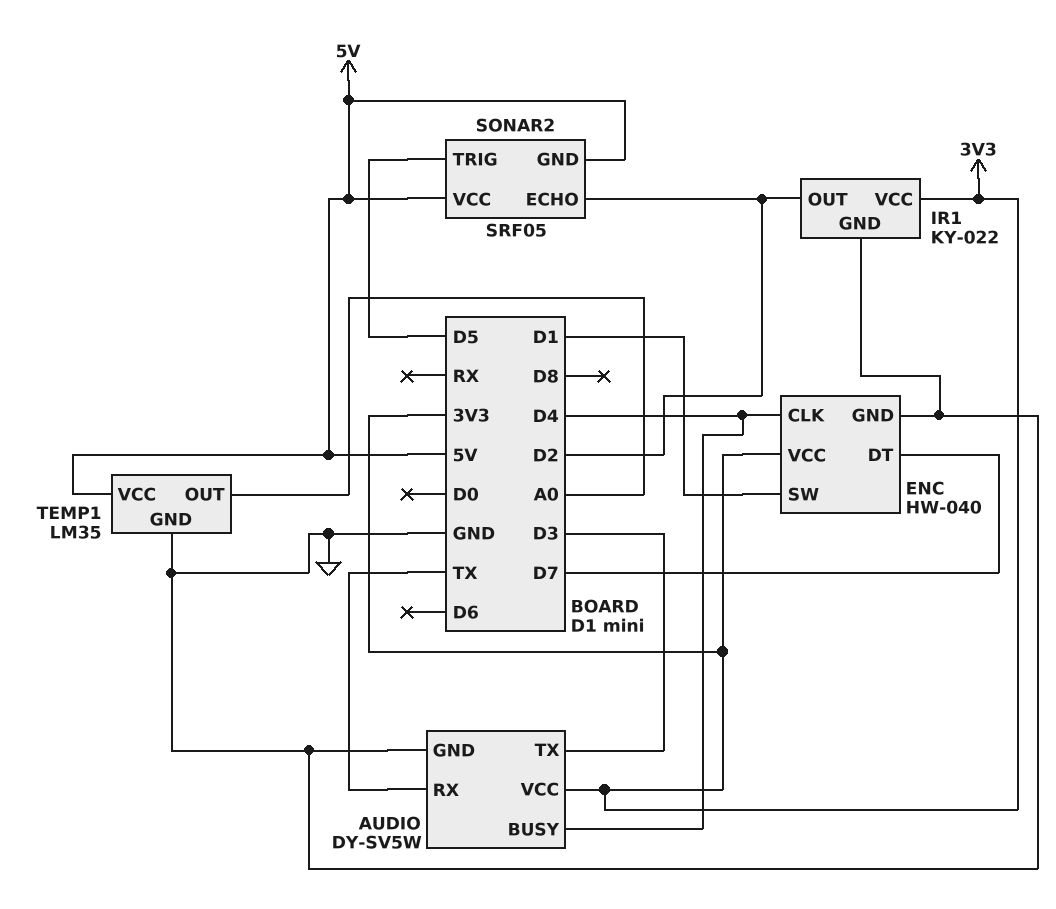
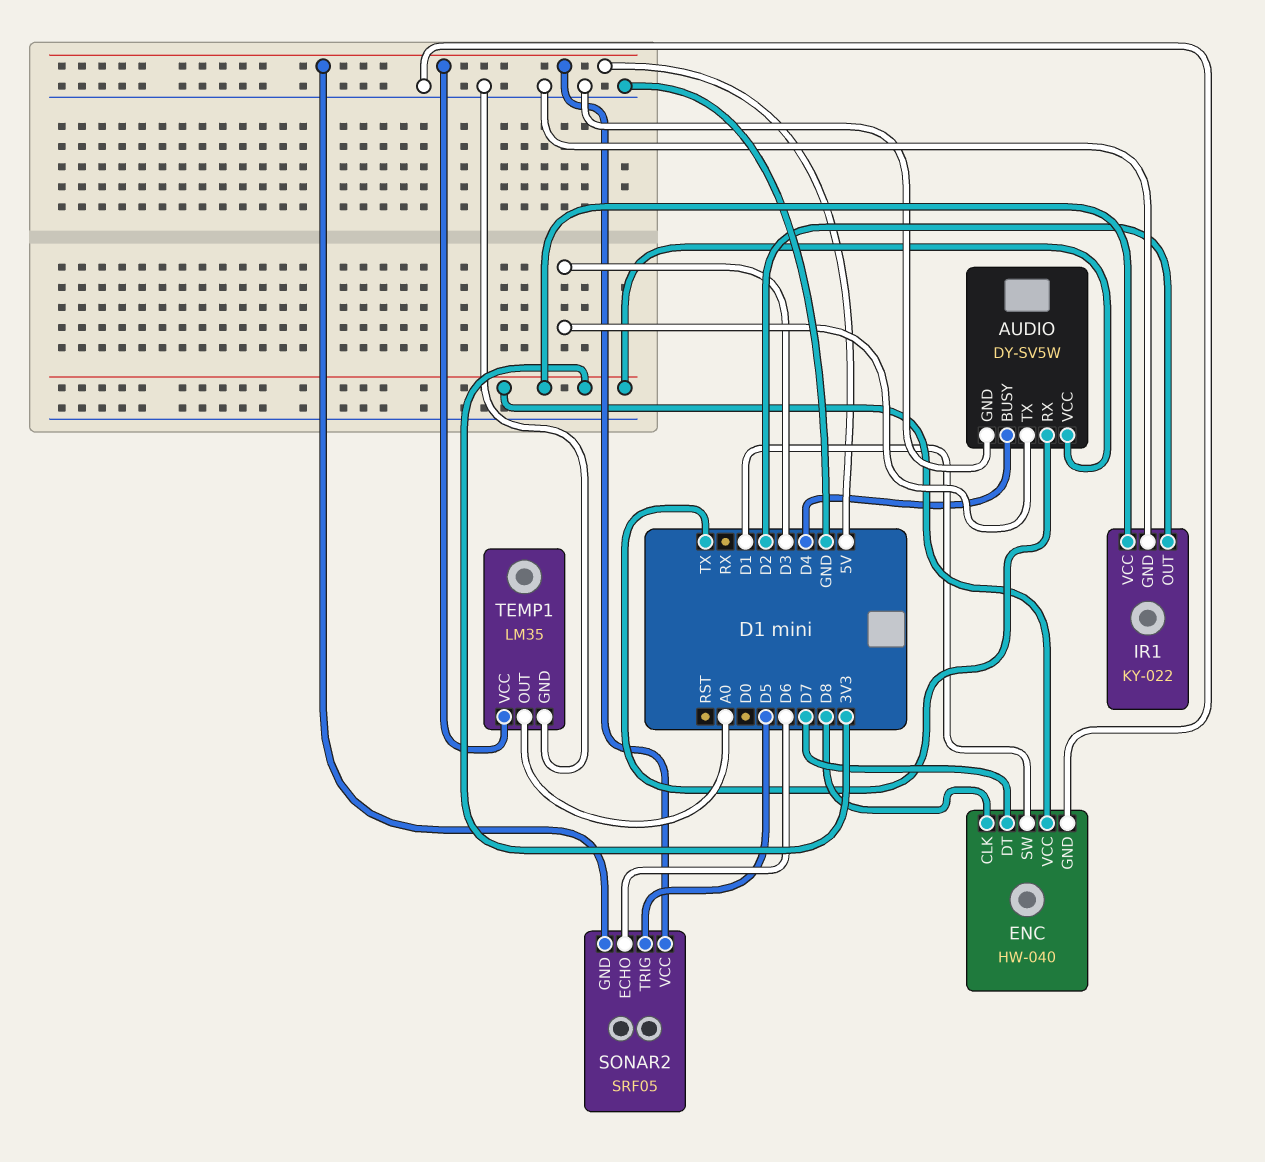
ENC pin CLK: D4 -> D8
SONAR2 pin ECHO: D2 -> D6

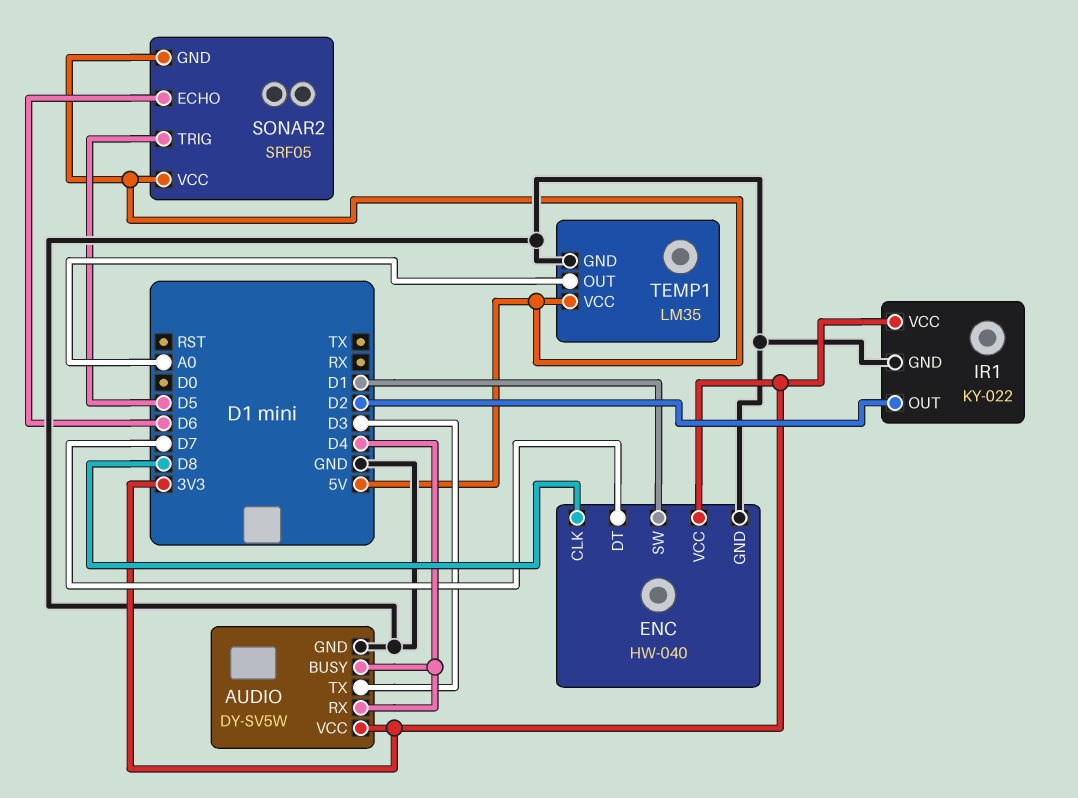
AUDIO pin RX: TX -> D4

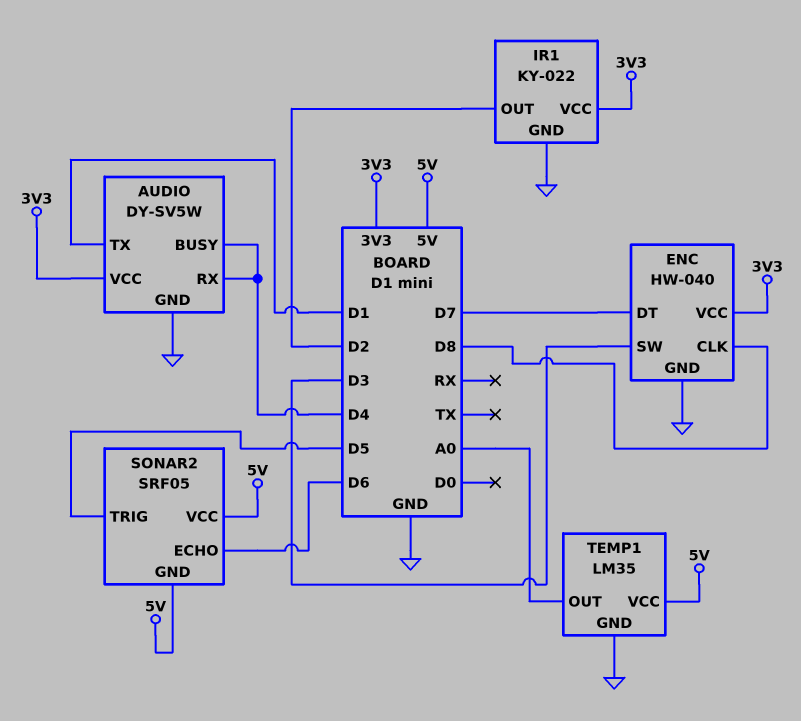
AUDIO pin TX: D3 -> D1
ENC pin SW: D1 -> D3

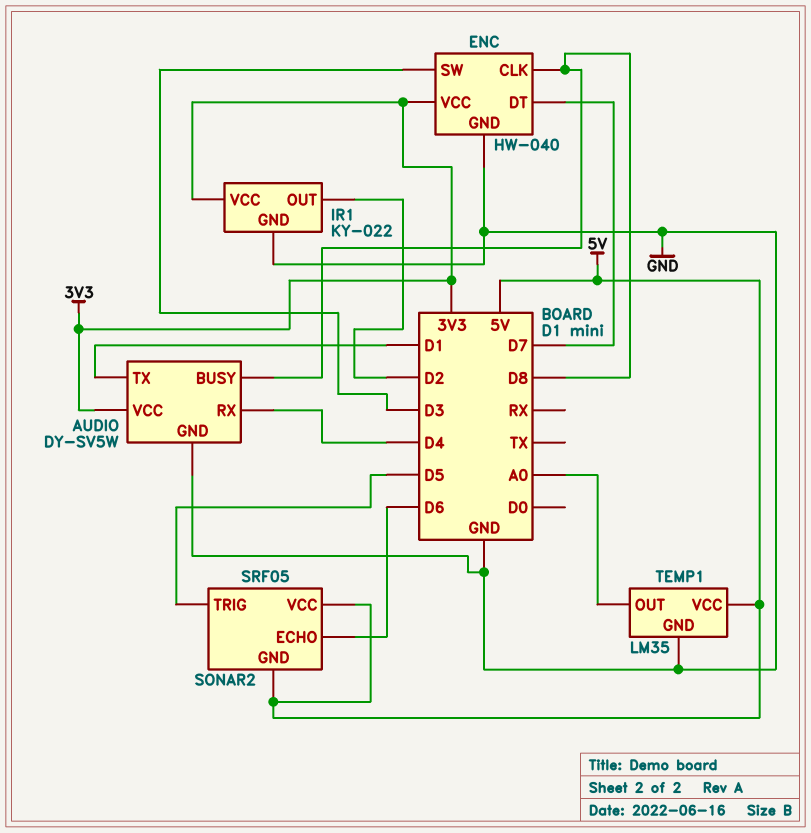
AUDIO pin BUSY: D4 -> D8

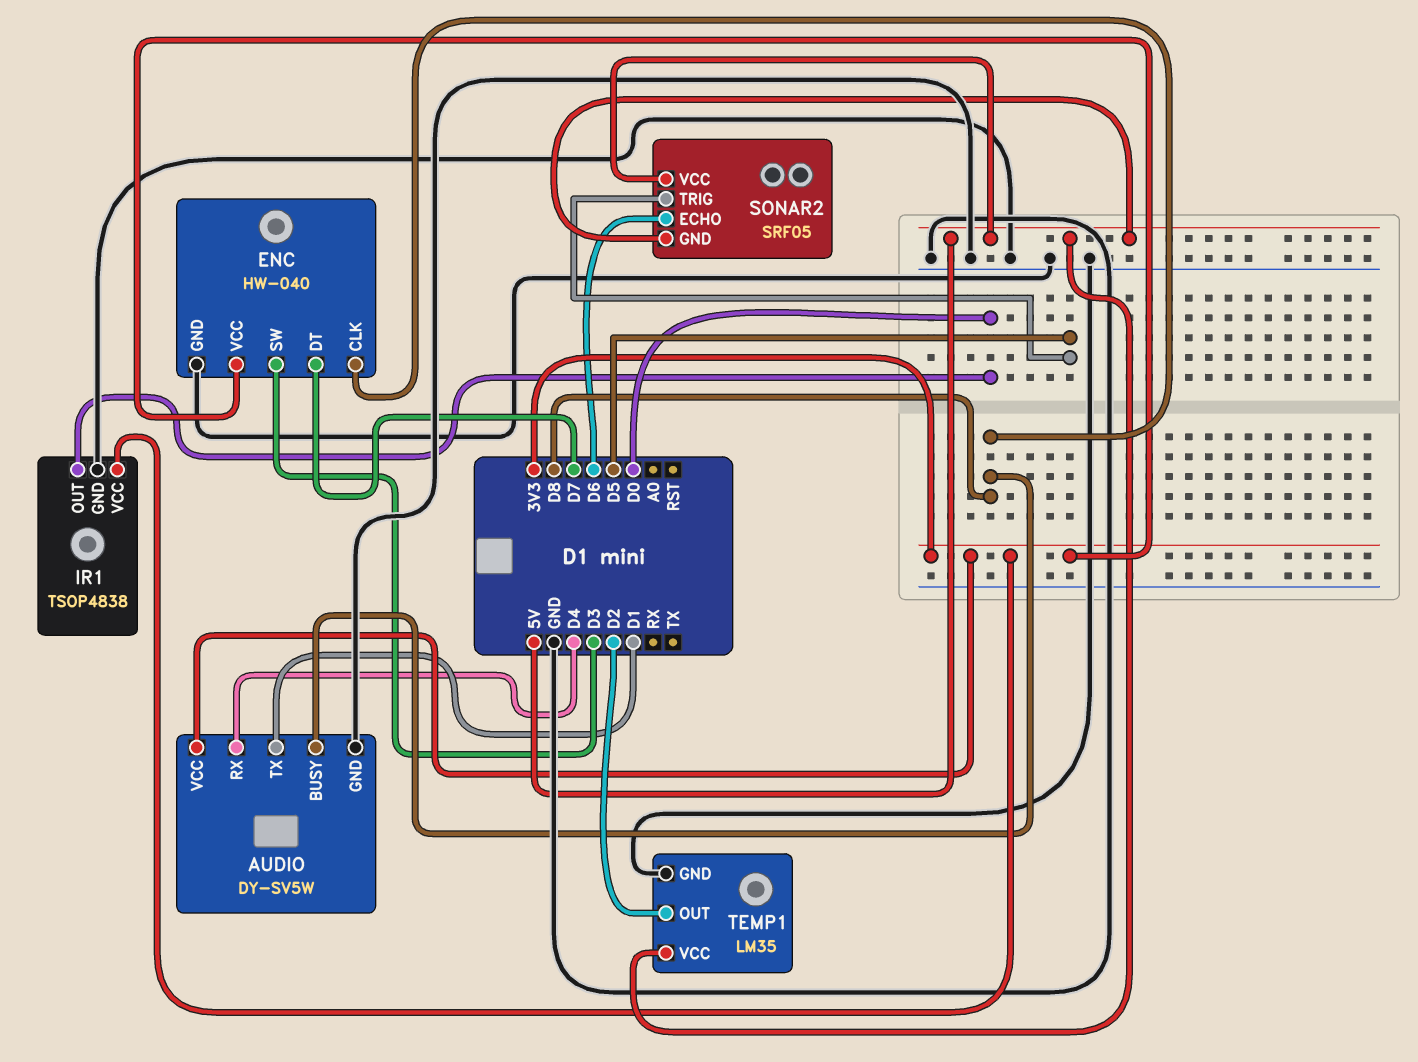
IR1: KY-022 -> TSOP4838
IR1 pin OUT: D2 -> D0
TEMP1 pin OUT: A0 -> D2

